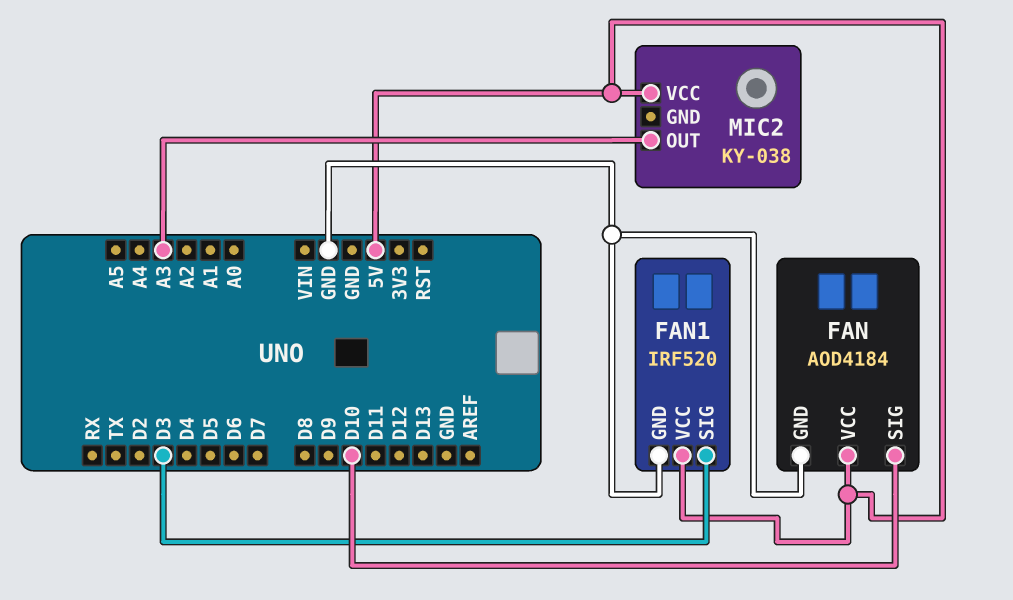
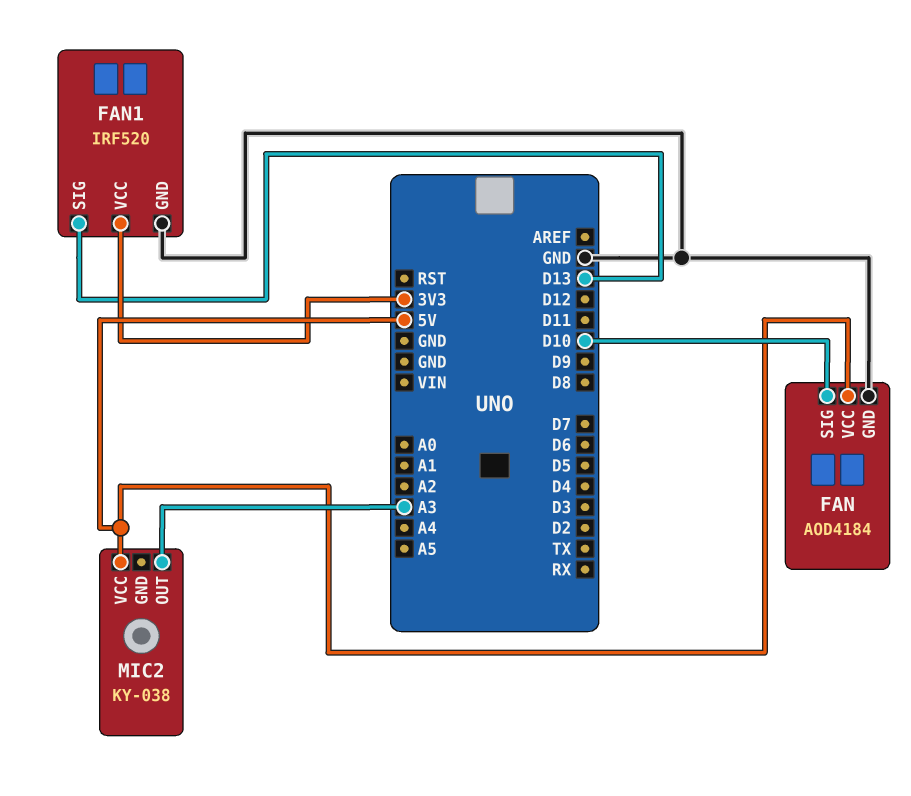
FAN1 pin SIG: D3 -> D13
FAN1 pin VCC: 5V -> 3V3

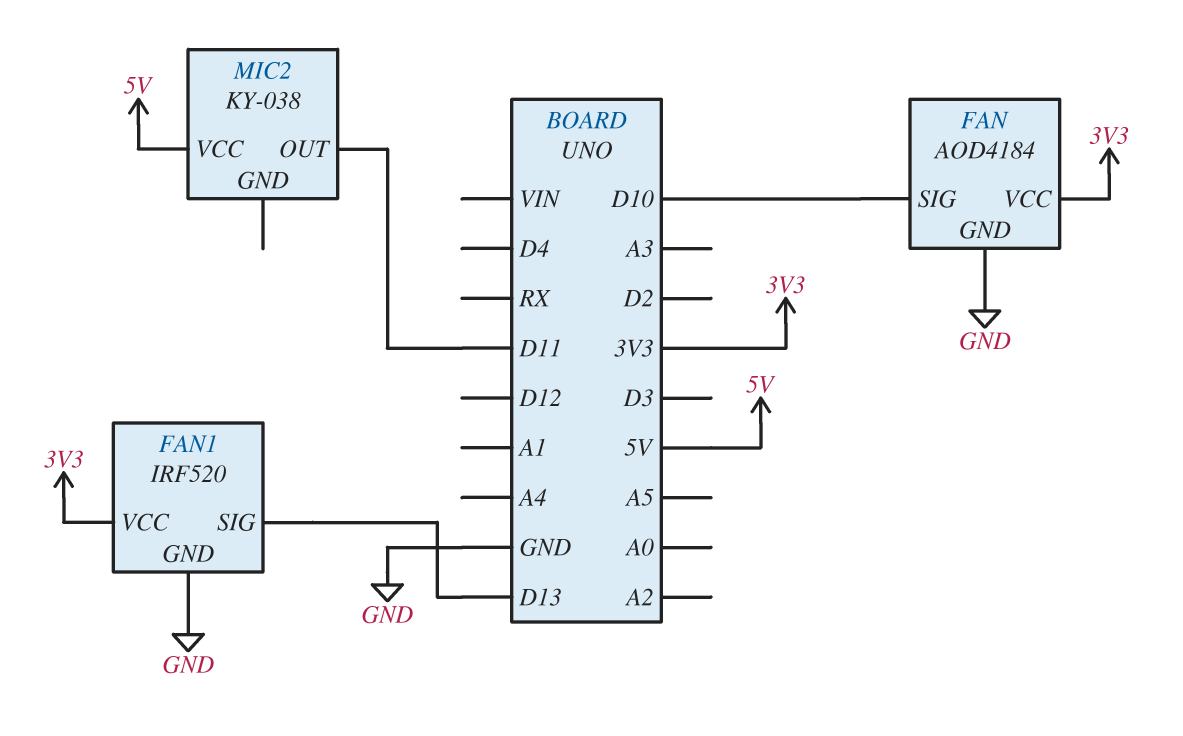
FAN pin VCC: 5V -> 3V3
MIC2 pin OUT: A3 -> D11

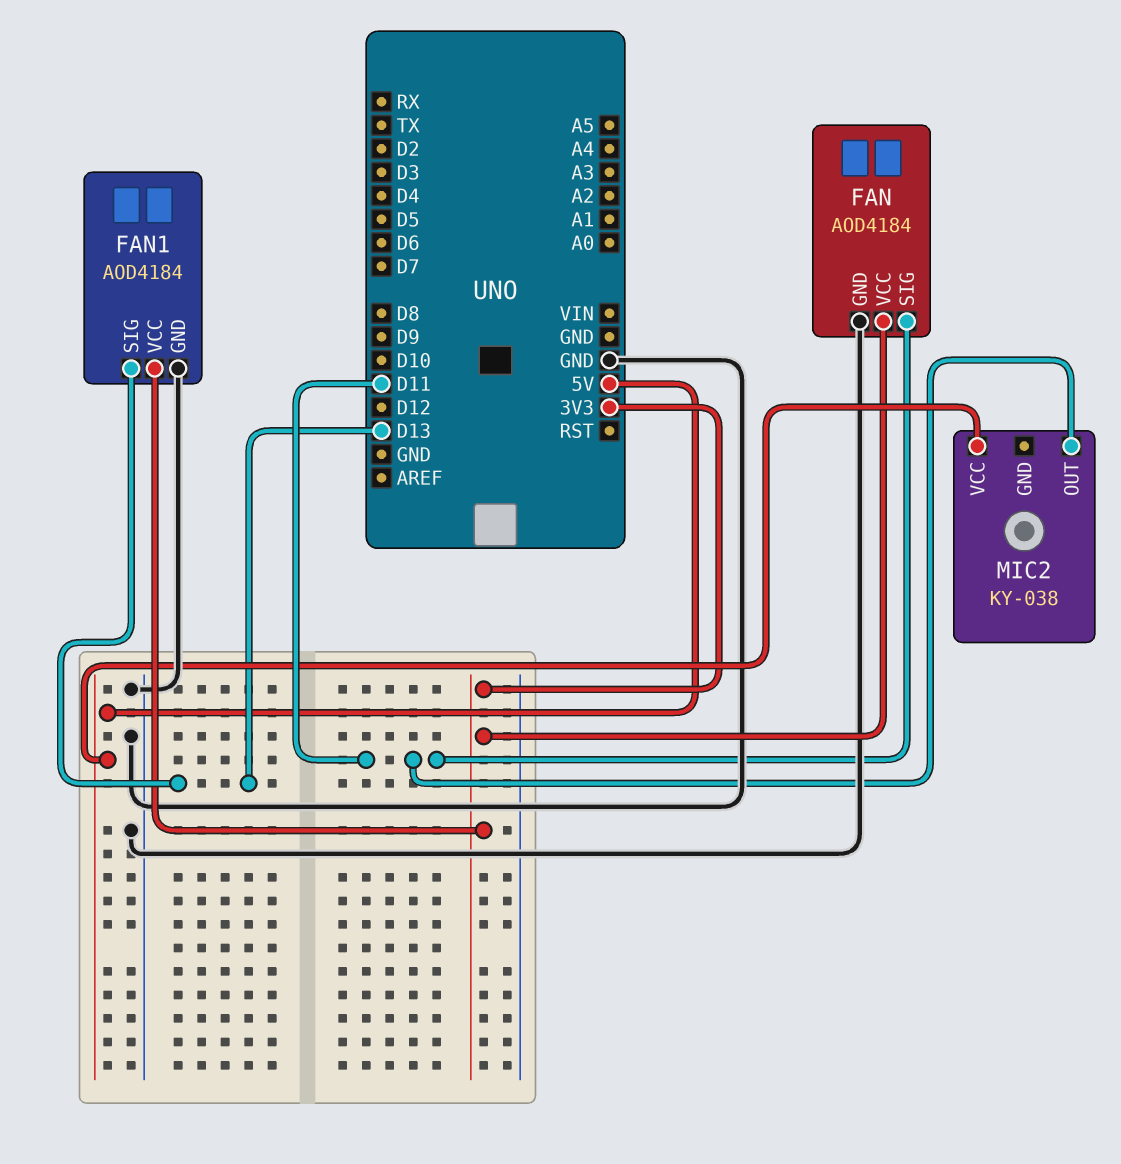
FAN pin SIG: D10 -> D11
FAN1: IRF520 -> AOD4184

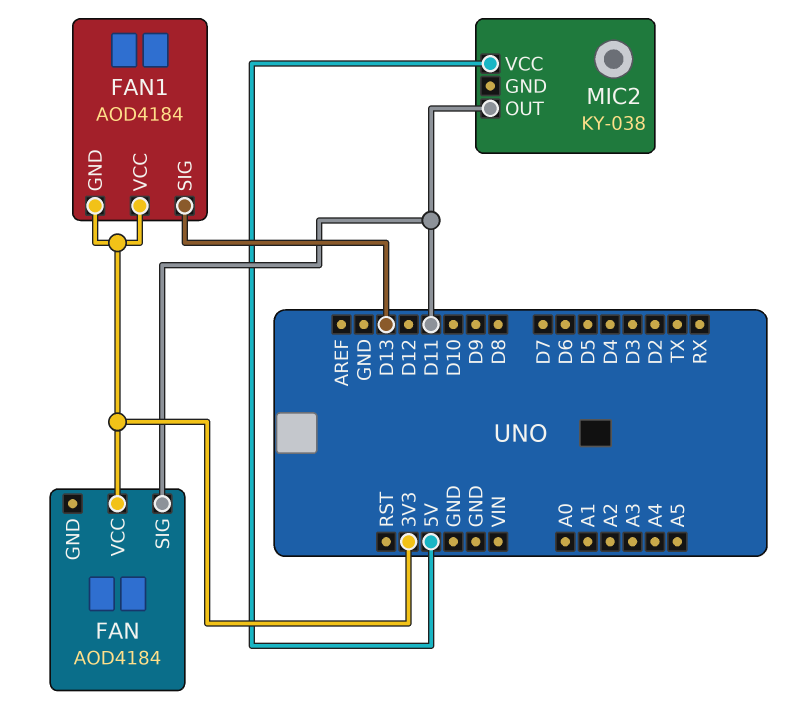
FAN pin GND: GND -> none
FAN1 pin GND: GND -> 3V3

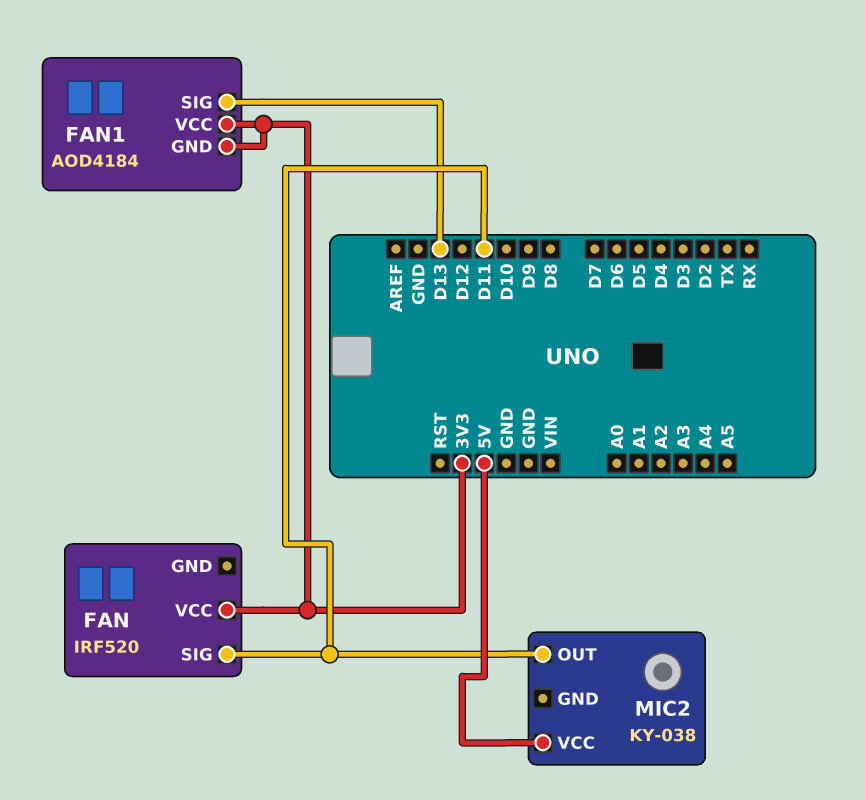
FAN: AOD4184 -> IRF520

